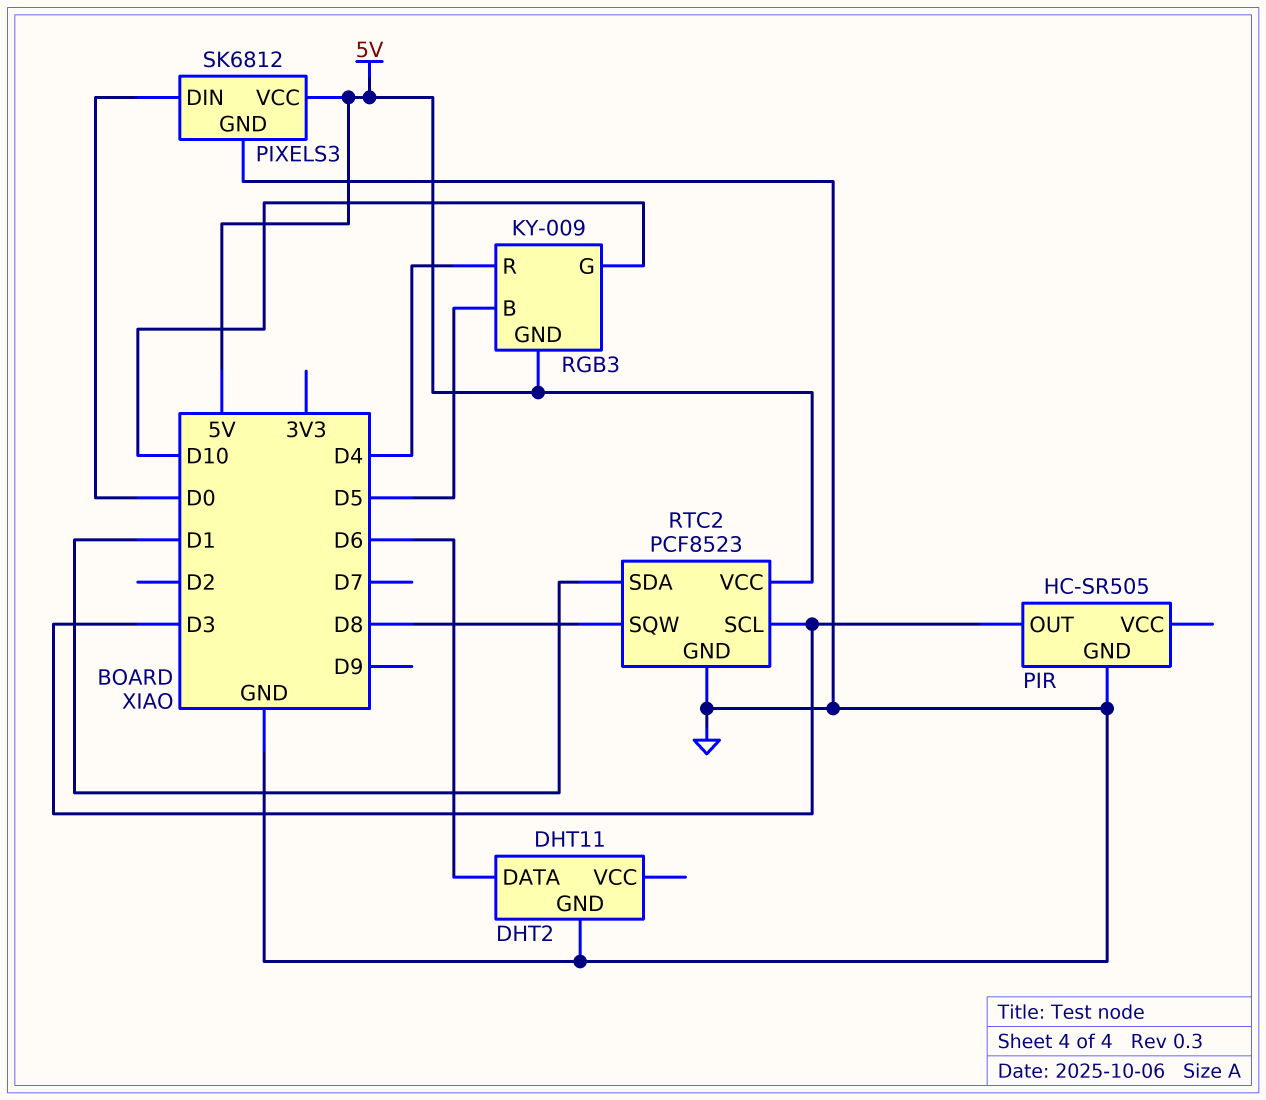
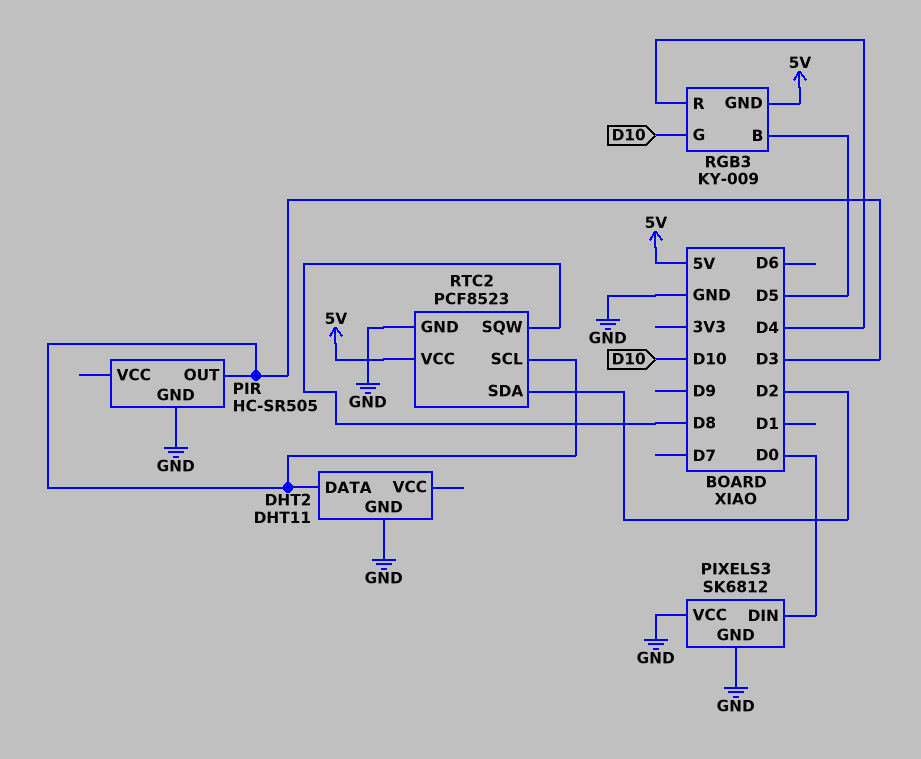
DHT2 pin DATA: D6 -> D3
PIXELS3 pin VCC: 5V -> GND
RTC2 pin SDA: D1 -> D2

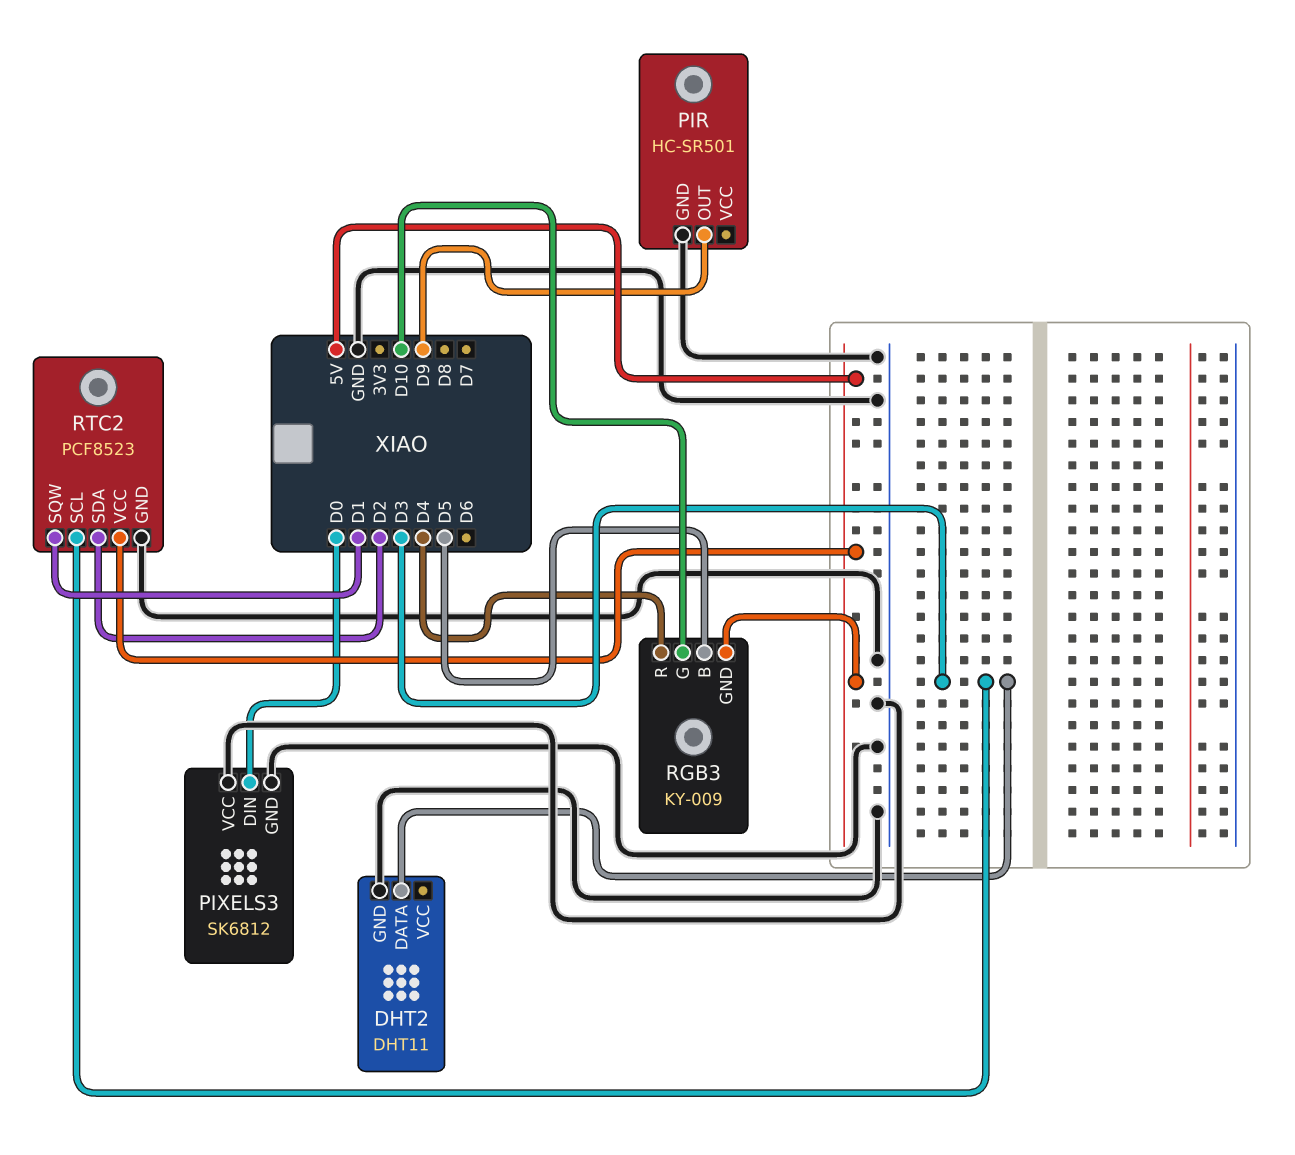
PIR: HC-SR505 -> HC-SR501
PIR pin OUT: D3 -> D9
RTC2 pin SQW: D8 -> D1

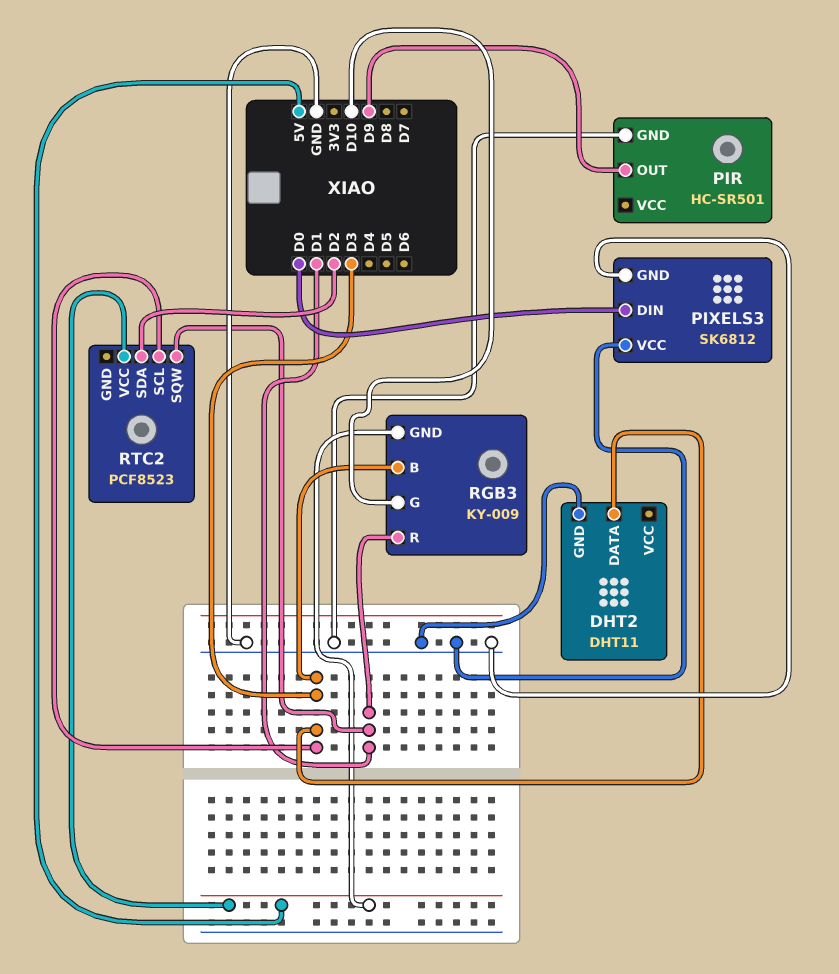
RGB3 pin B: D5 -> D3
RGB3 pin R: D4 -> D1
RTC2 pin GND: GND -> none

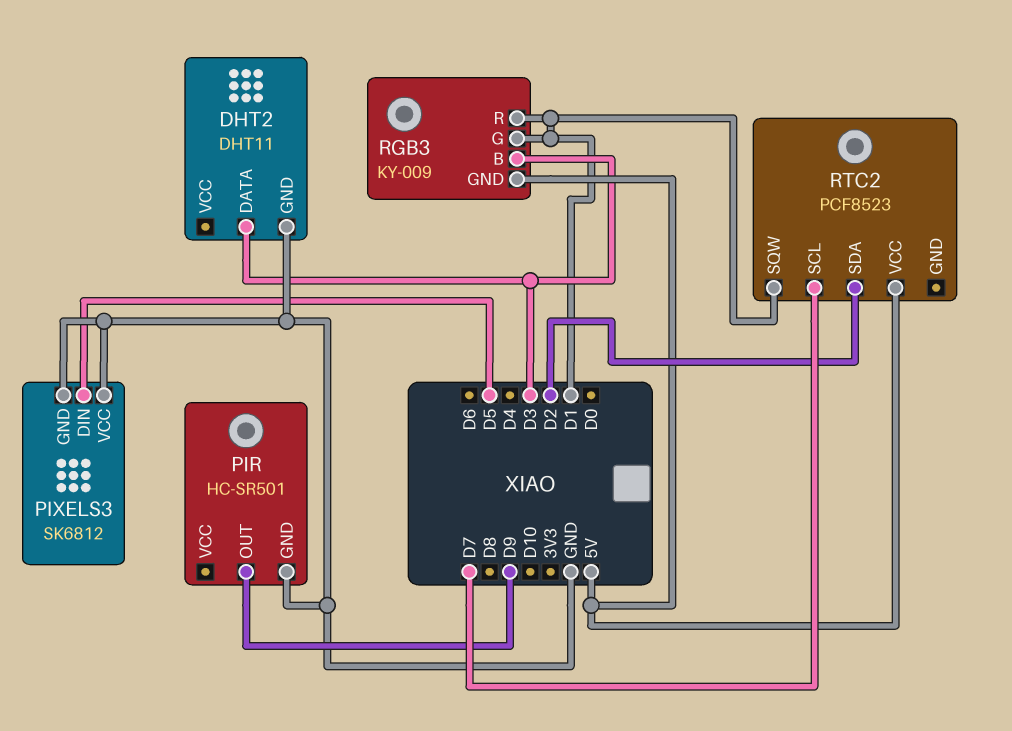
PIXELS3 pin DIN: D0 -> D5
RGB3 pin G: D10 -> D1
RTC2 pin SCL: D3 -> D7

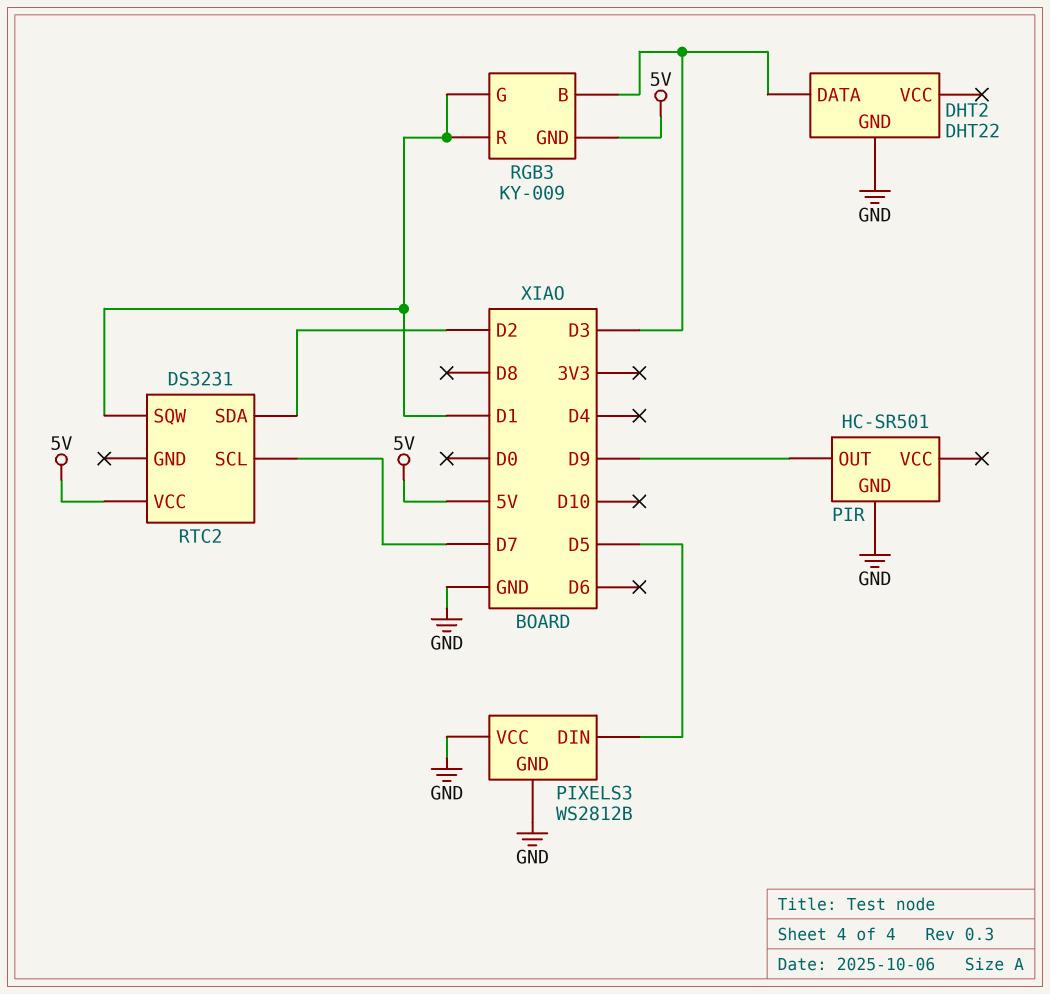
DHT2: DHT11 -> DHT22
PIXELS3: SK6812 -> WS2812B
RTC2: PCF8523 -> DS3231

